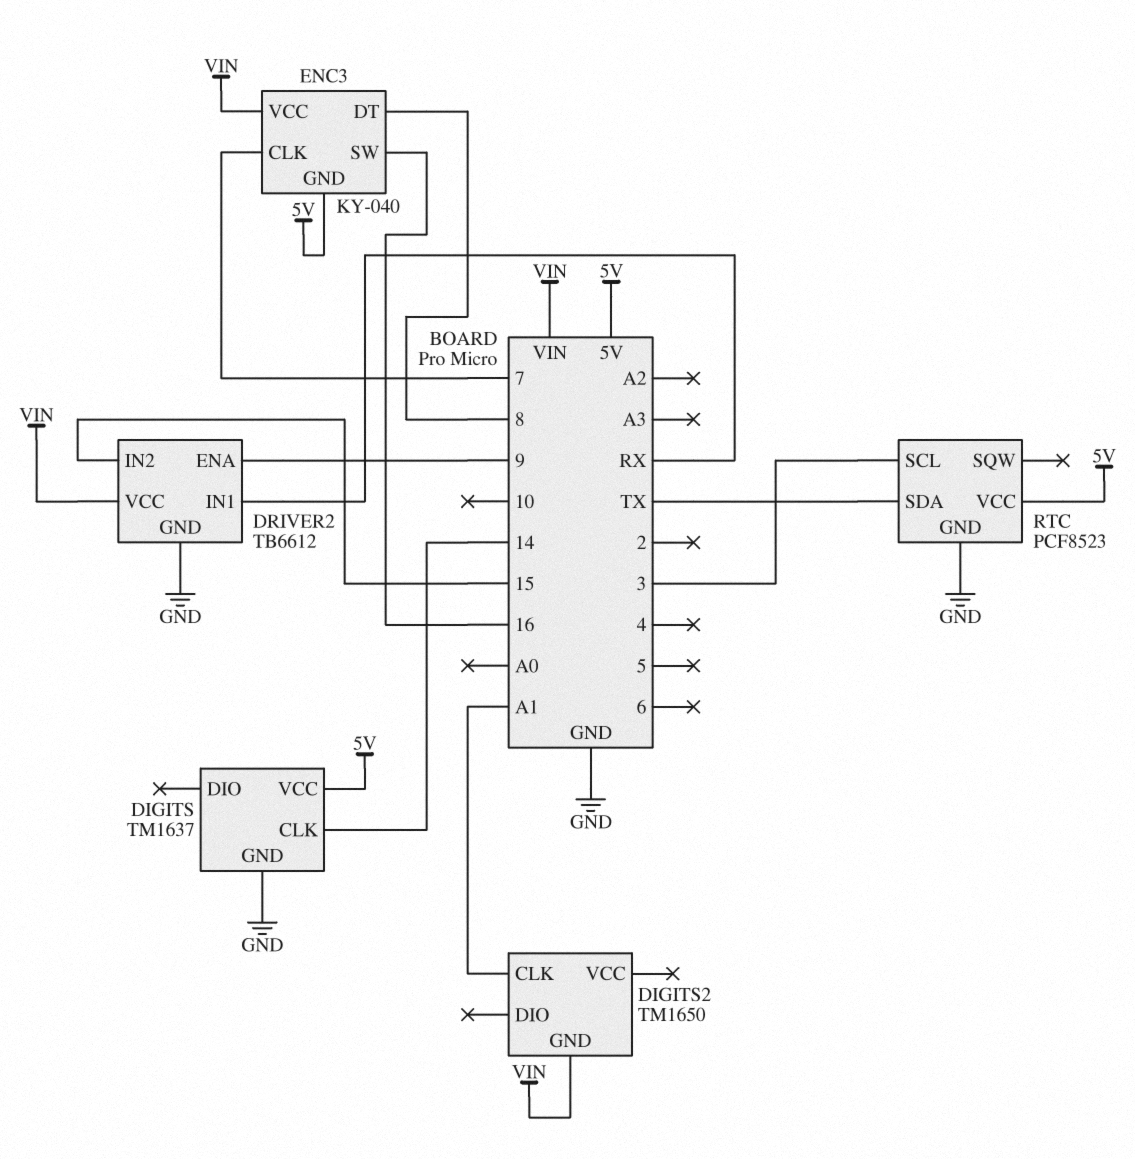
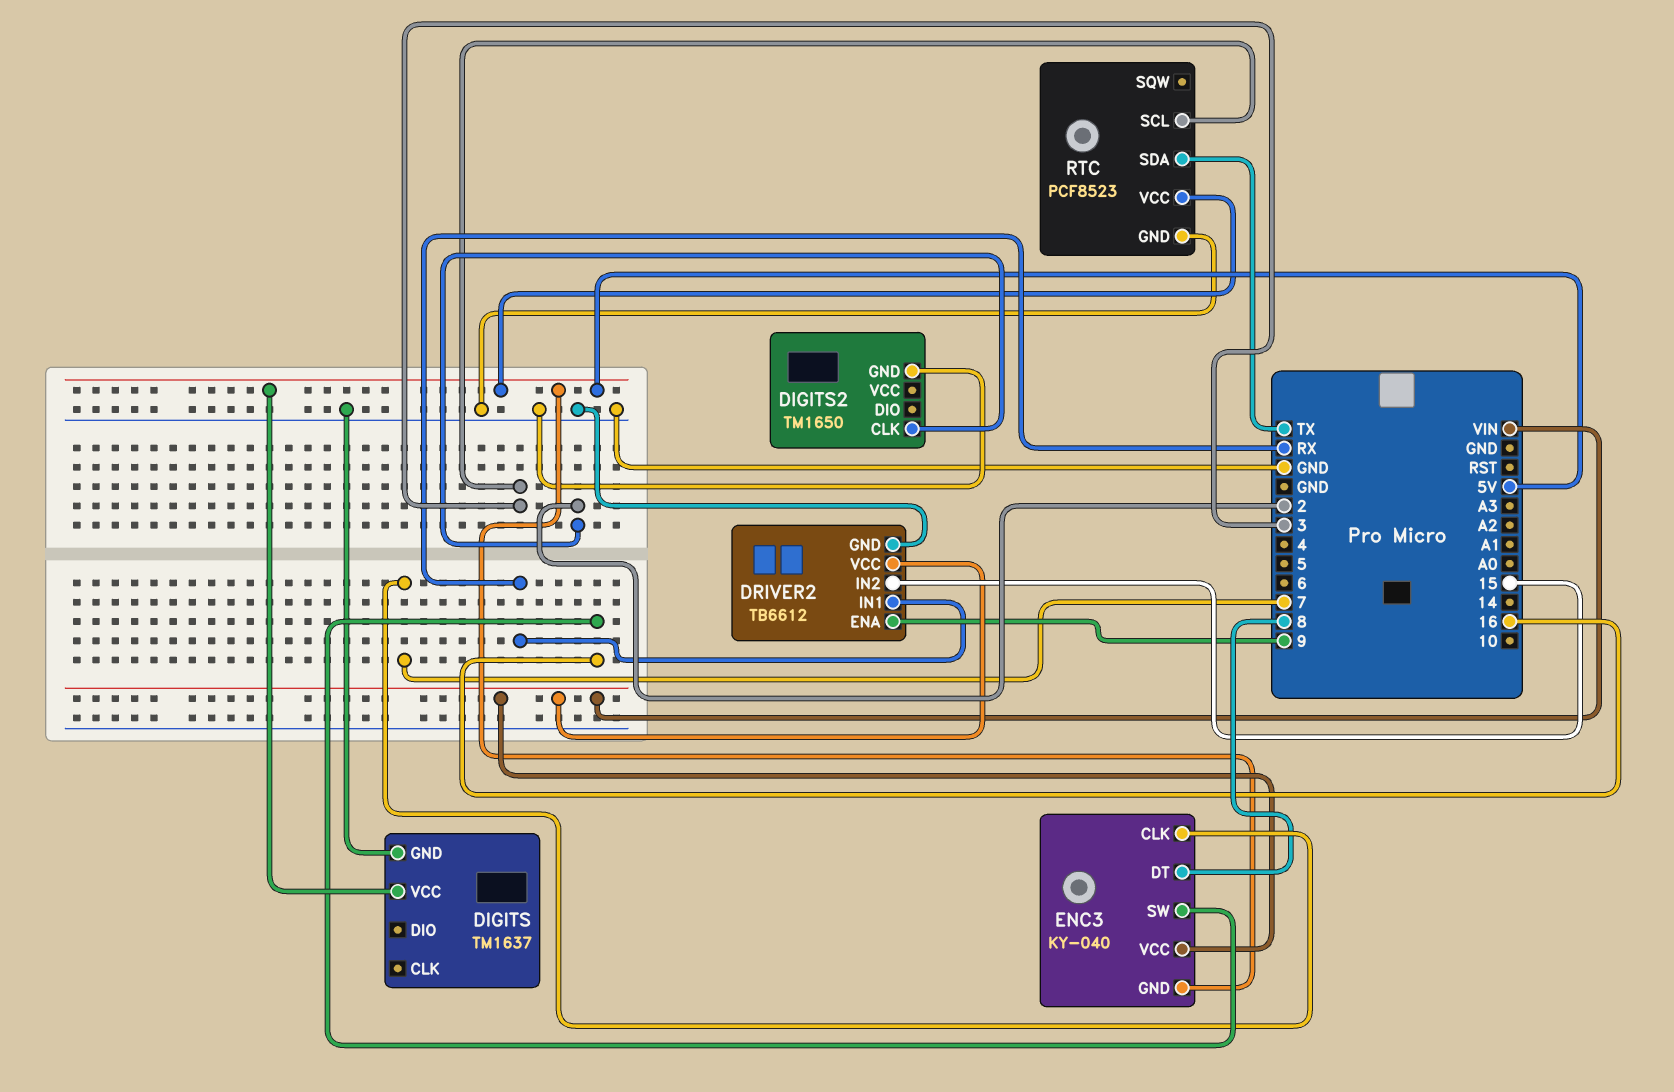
DIGITS pin CLK: 14 -> none
DIGITS2 pin CLK: A1 -> 2
DIGITS2 pin GND: VIN -> GND

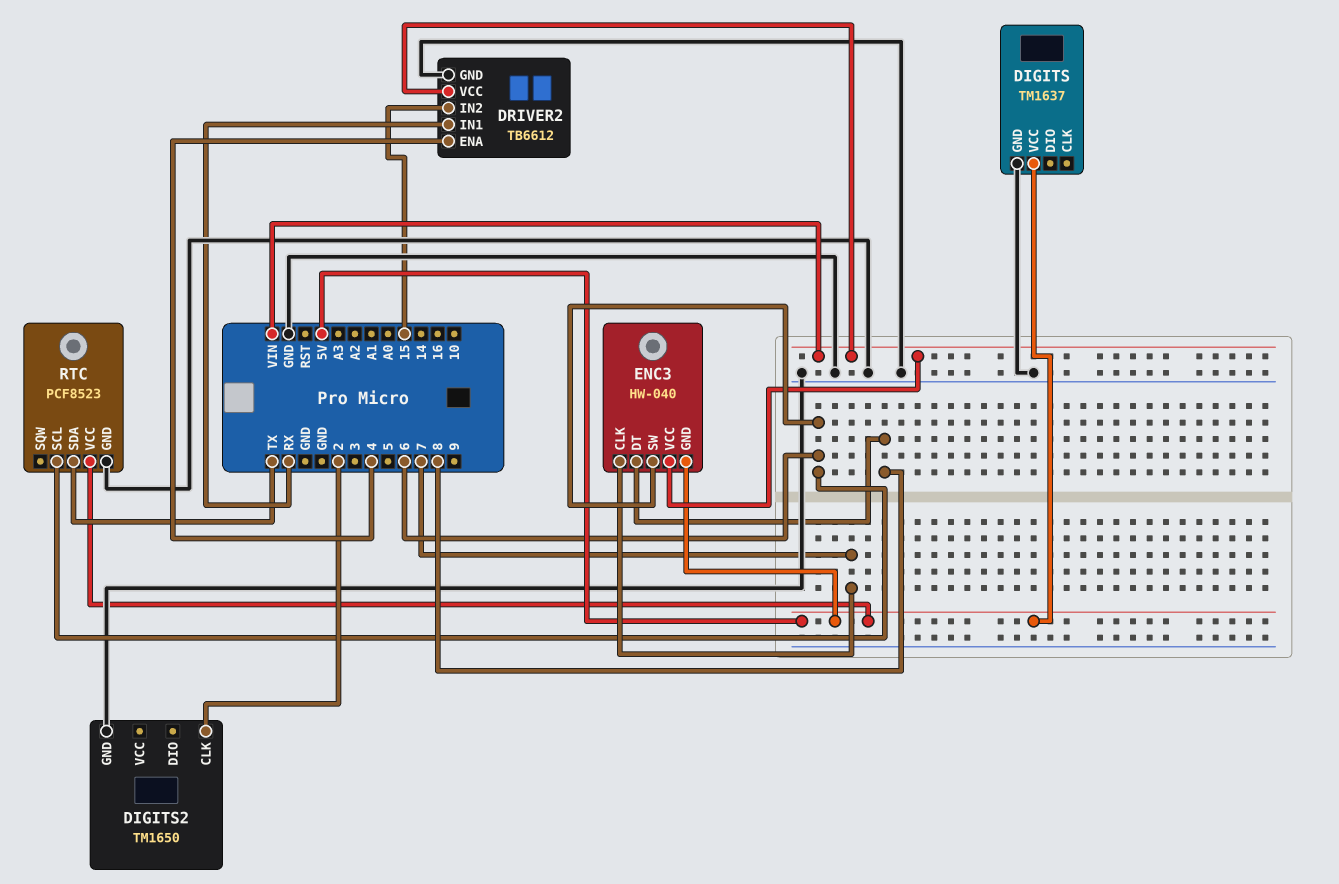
DRIVER2 pin ENA: 9 -> 4
ENC3: KY-040 -> HW-040
ENC3 pin SW: 16 -> 6
RTC pin SCL: 3 -> 6

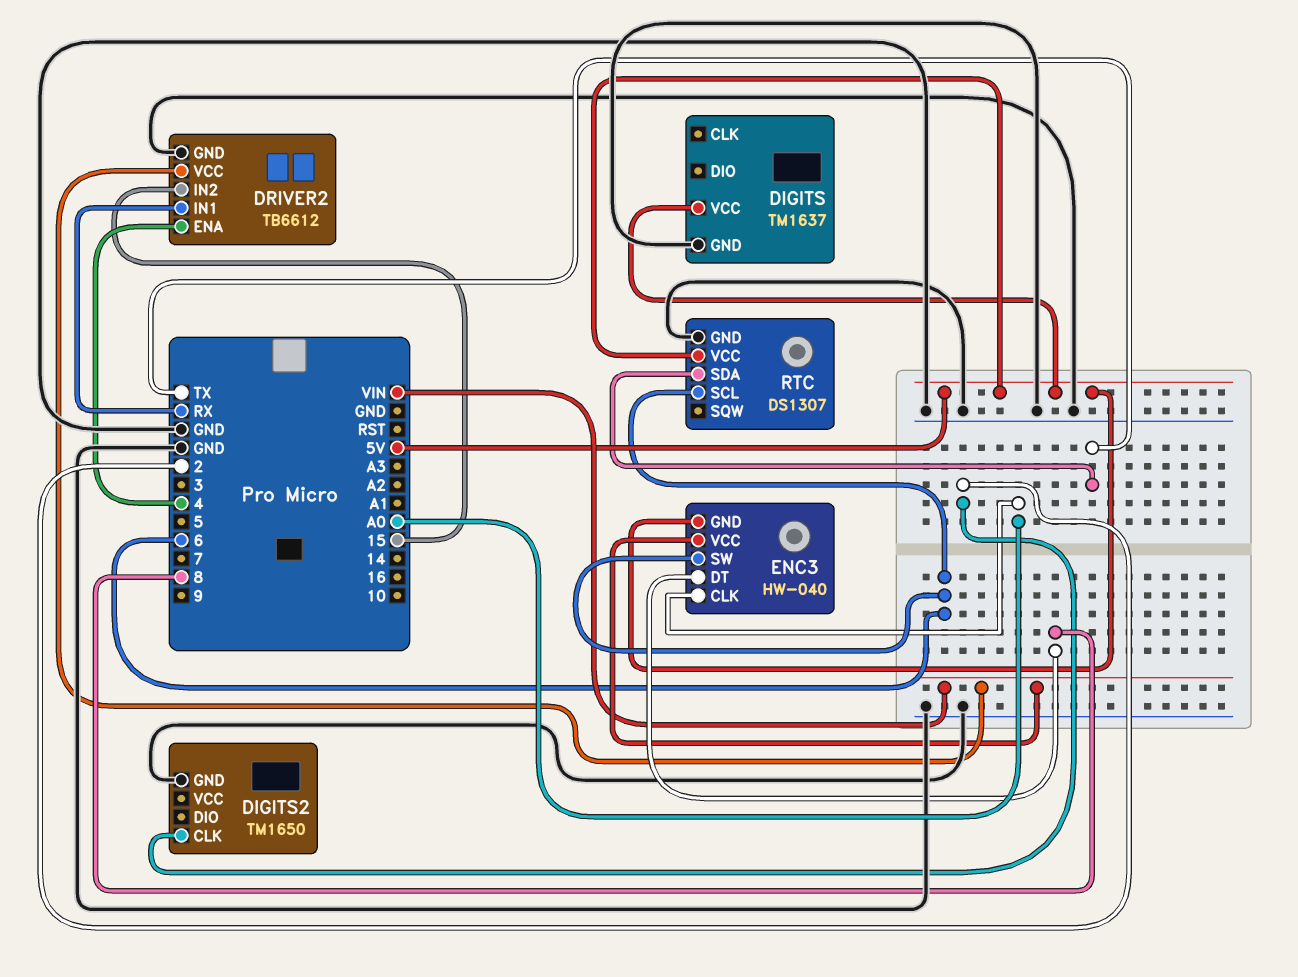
ENC3 pin CLK: 7 -> A0
RTC: PCF8523 -> DS1307

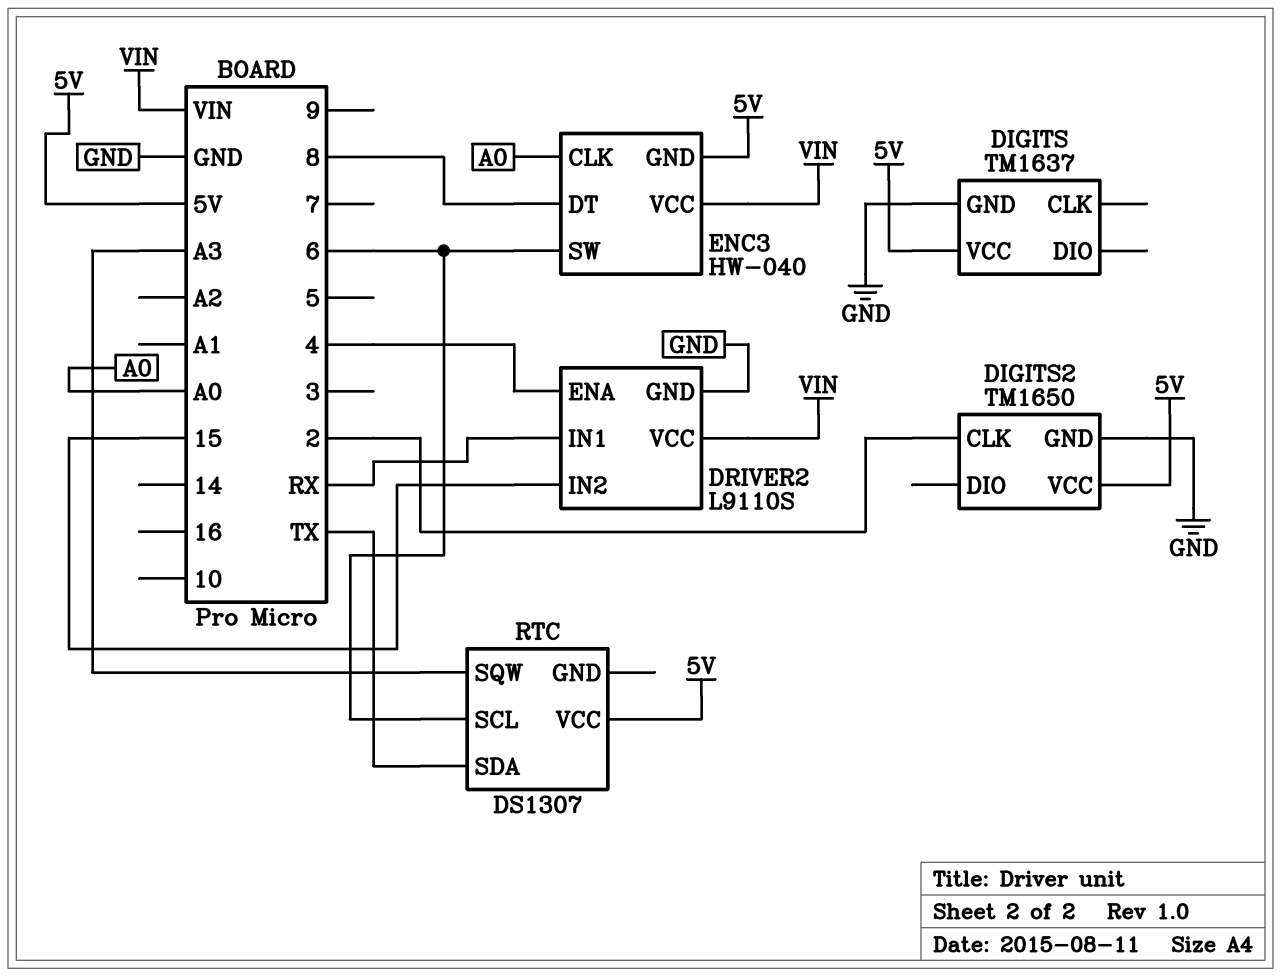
DIGITS2 pin VCC: none -> 5V
DRIVER2: TB6612 -> L9110S
RTC pin GND: GND -> none
RTC pin SQW: none -> A3

